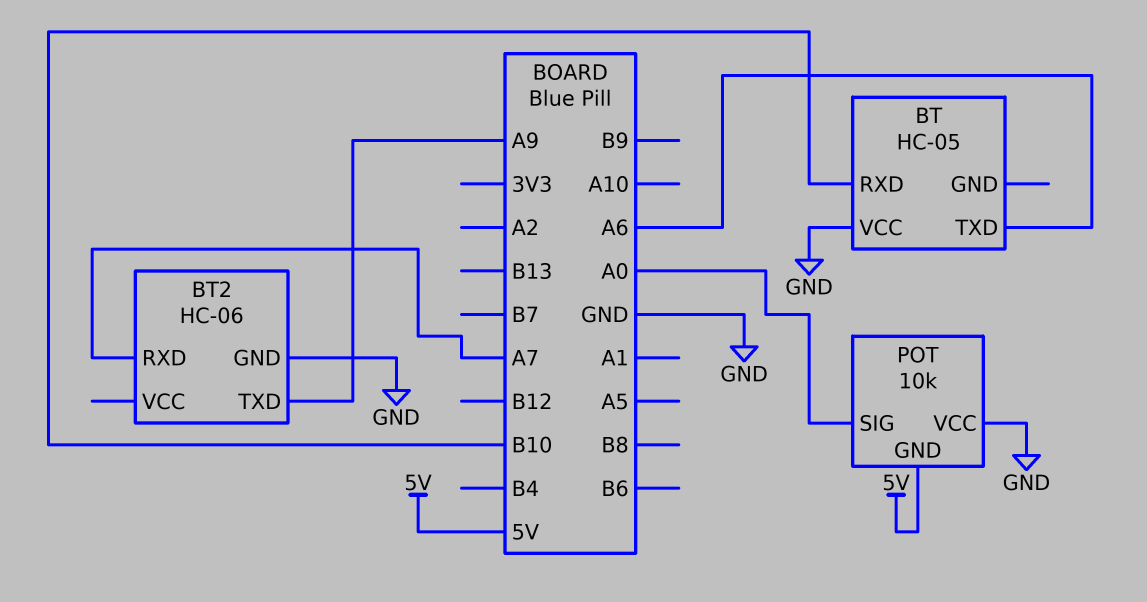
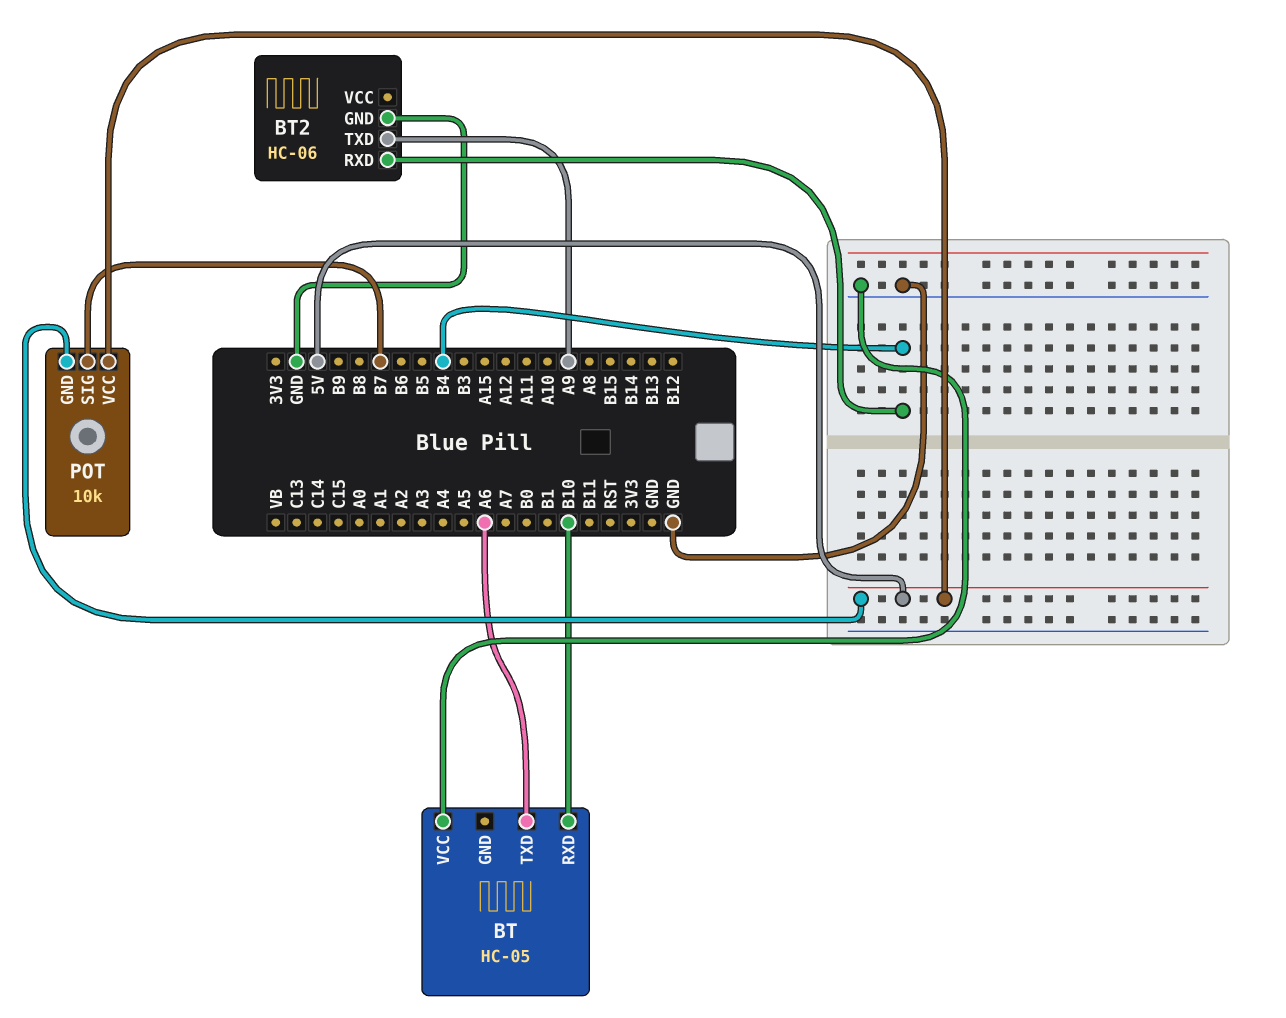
BT2 pin RXD: A7 -> B4
POT pin SIG: A0 -> B7
POT pin VCC: GND -> 5V

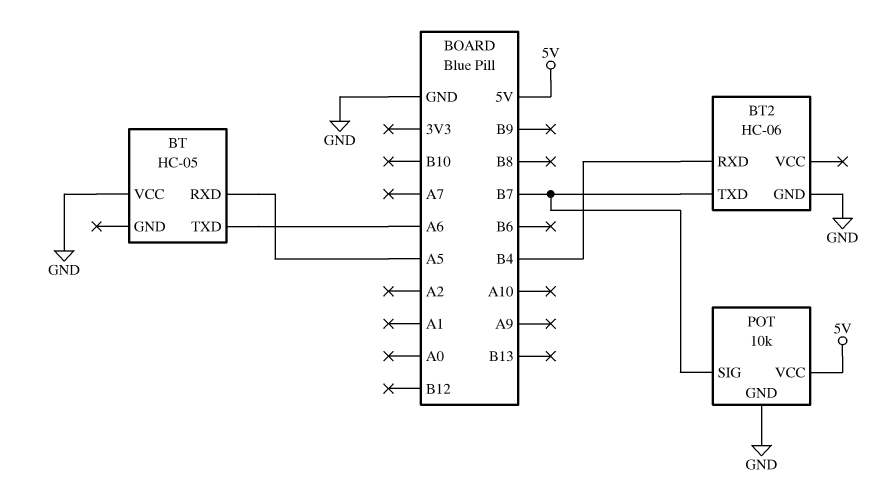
BT pin RXD: B10 -> A5
BT2 pin TXD: A9 -> B7
POT pin GND: 5V -> GND

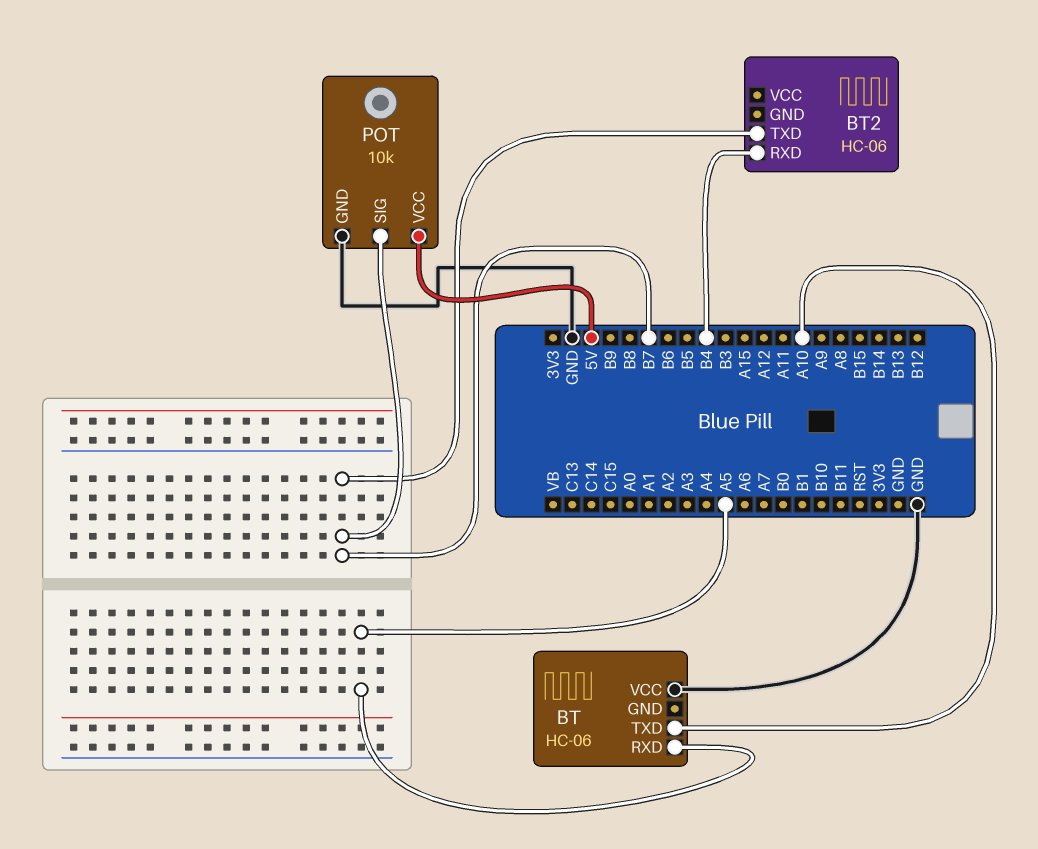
BT: HC-05 -> HC-06
BT pin TXD: A6 -> A10
BT2 pin GND: GND -> none

